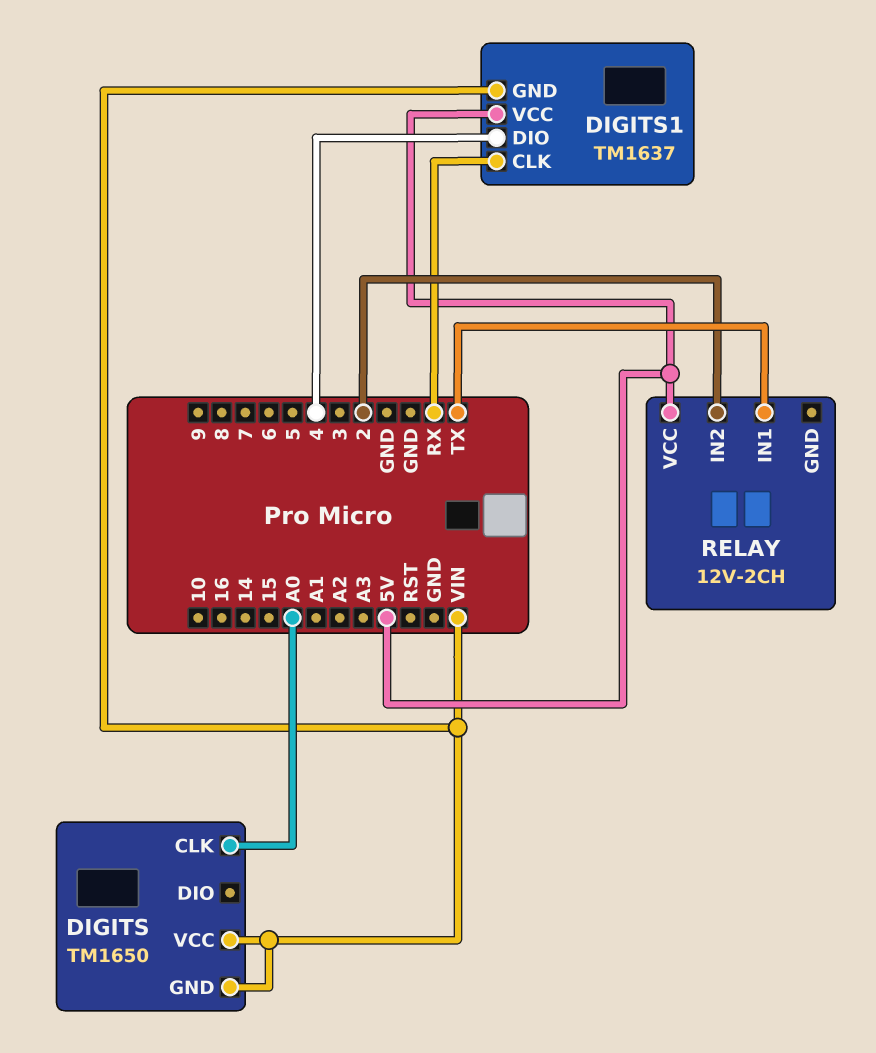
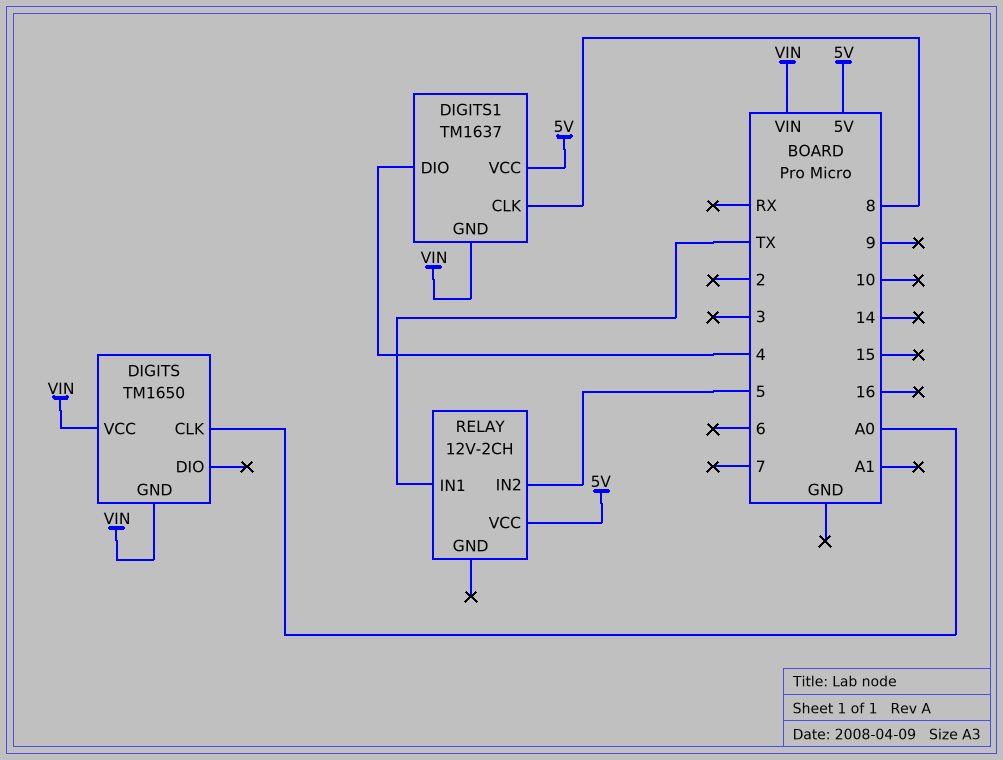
DIGITS1 pin CLK: RX -> 8
RELAY pin IN2: 2 -> 5

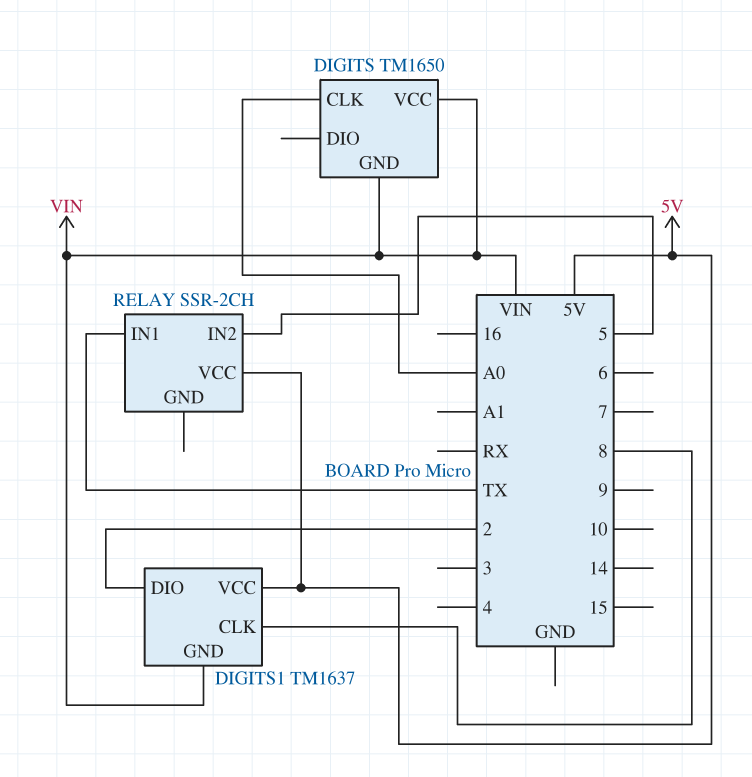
DIGITS1 pin DIO: 4 -> 2
RELAY: 12V-2CH -> SSR-2CH

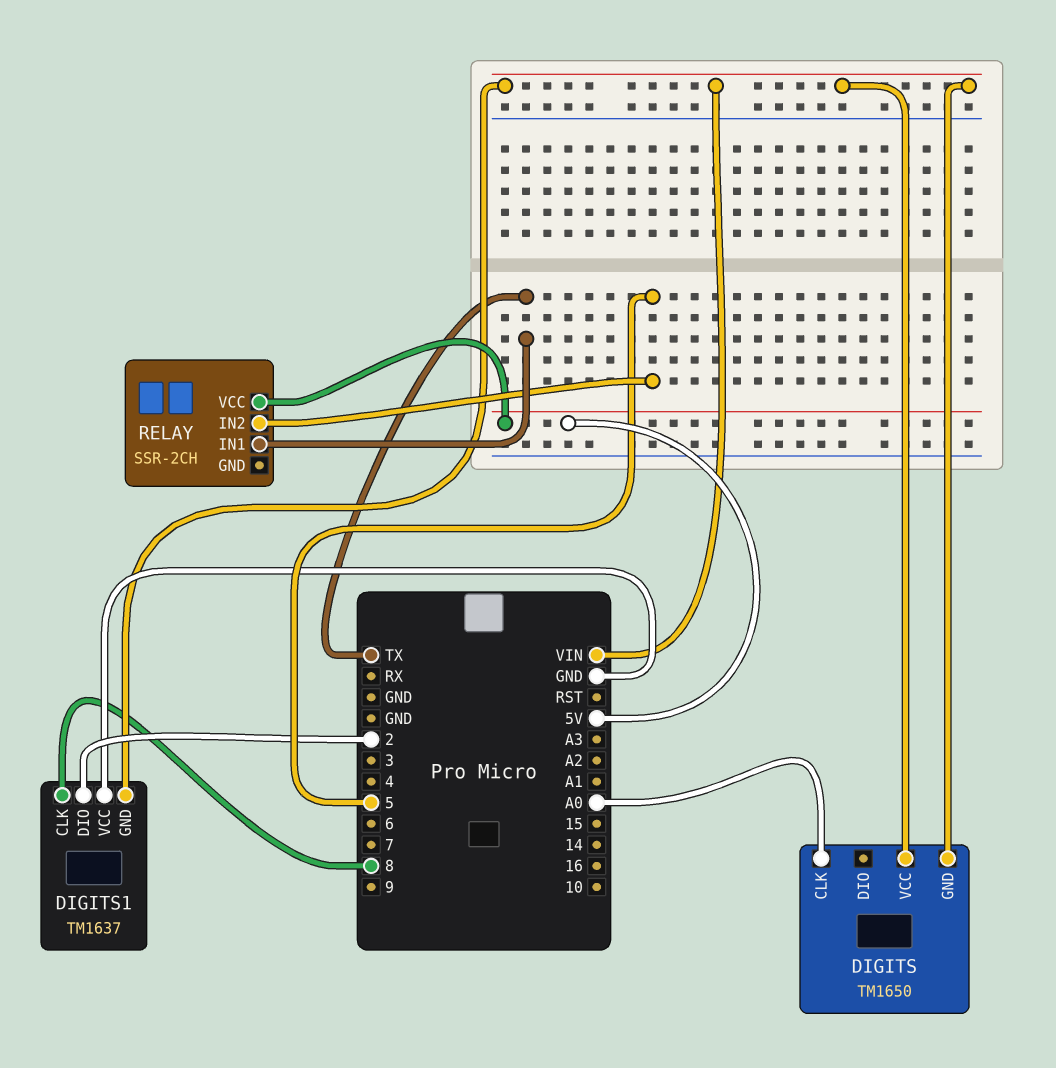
DIGITS1 pin VCC: 5V -> GND

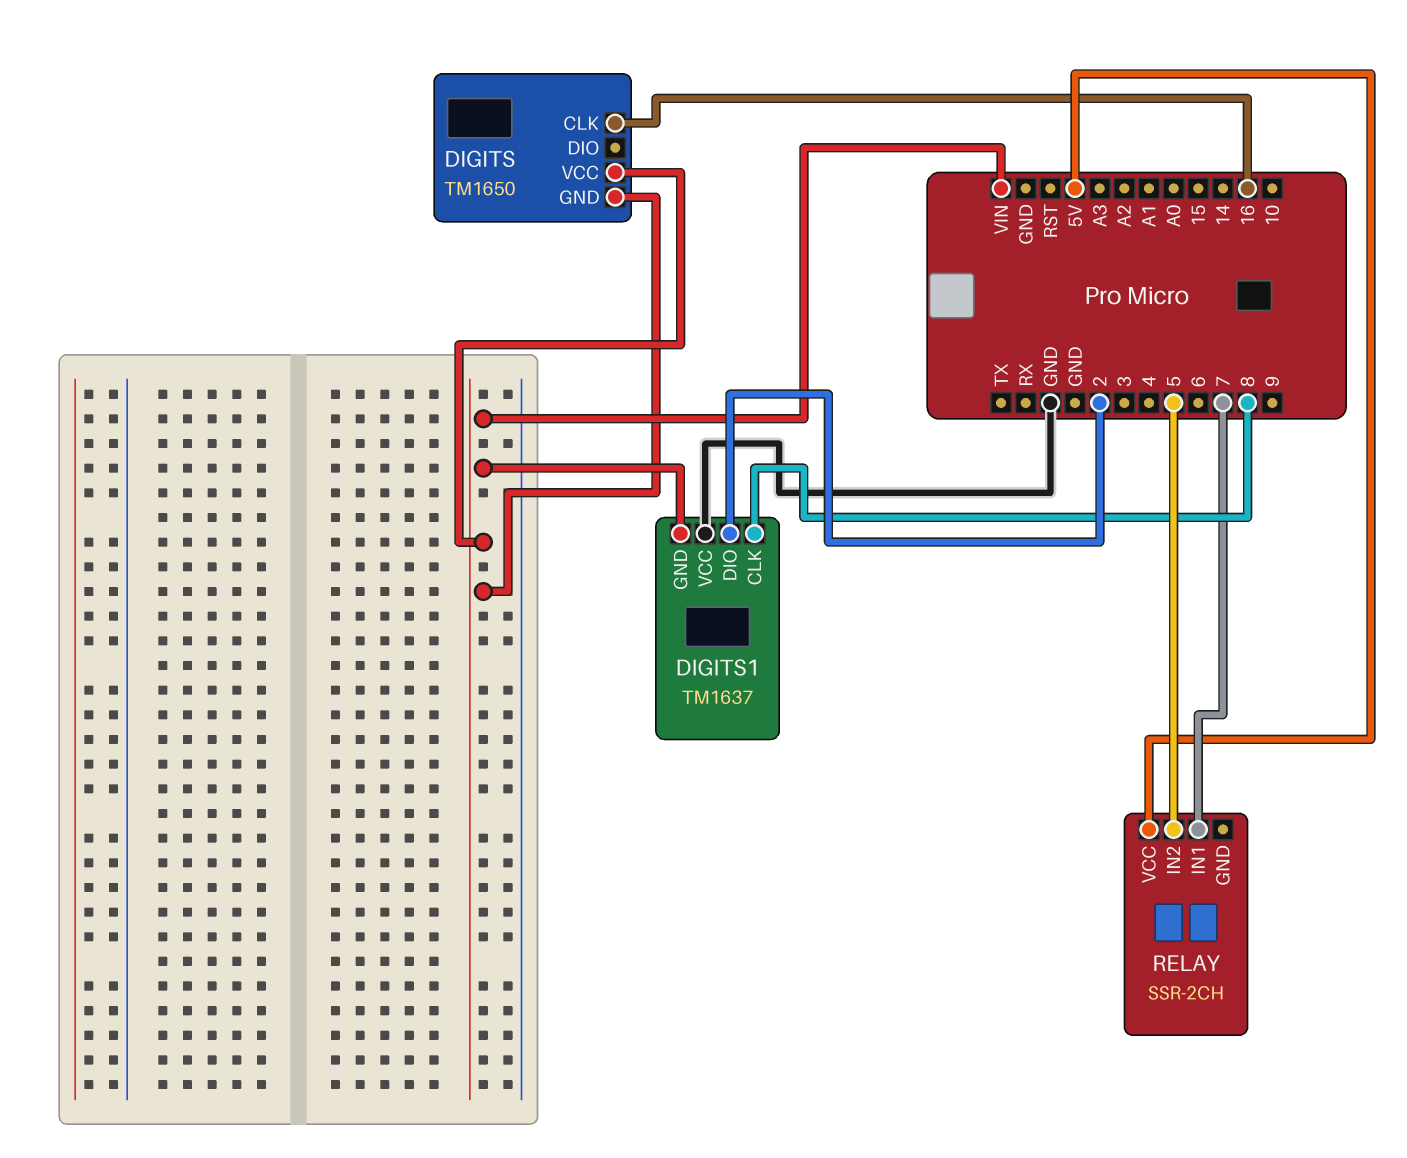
DIGITS pin CLK: A0 -> 16
RELAY pin IN1: TX -> 7

